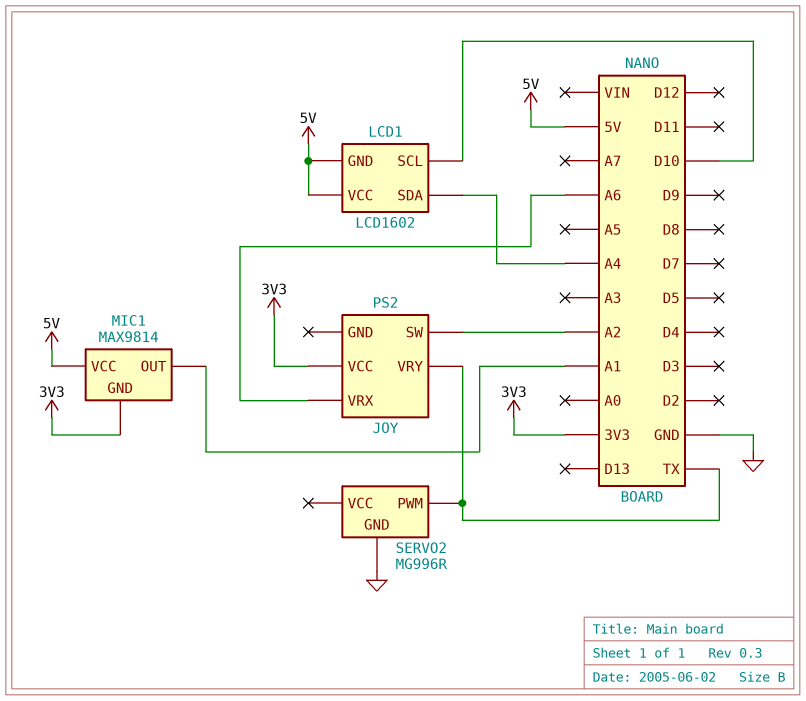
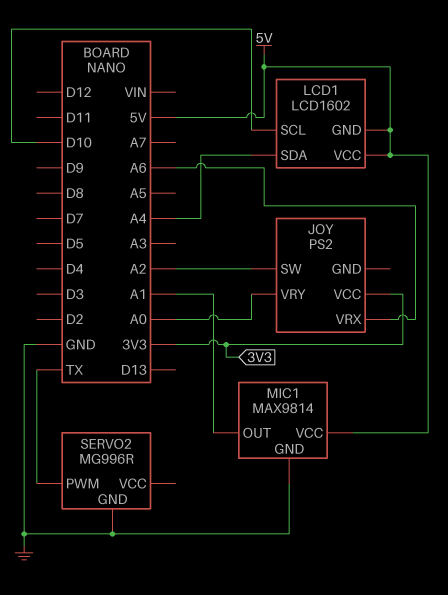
JOY pin VRY: TX -> A0
MIC1 pin GND: 3V3 -> GND

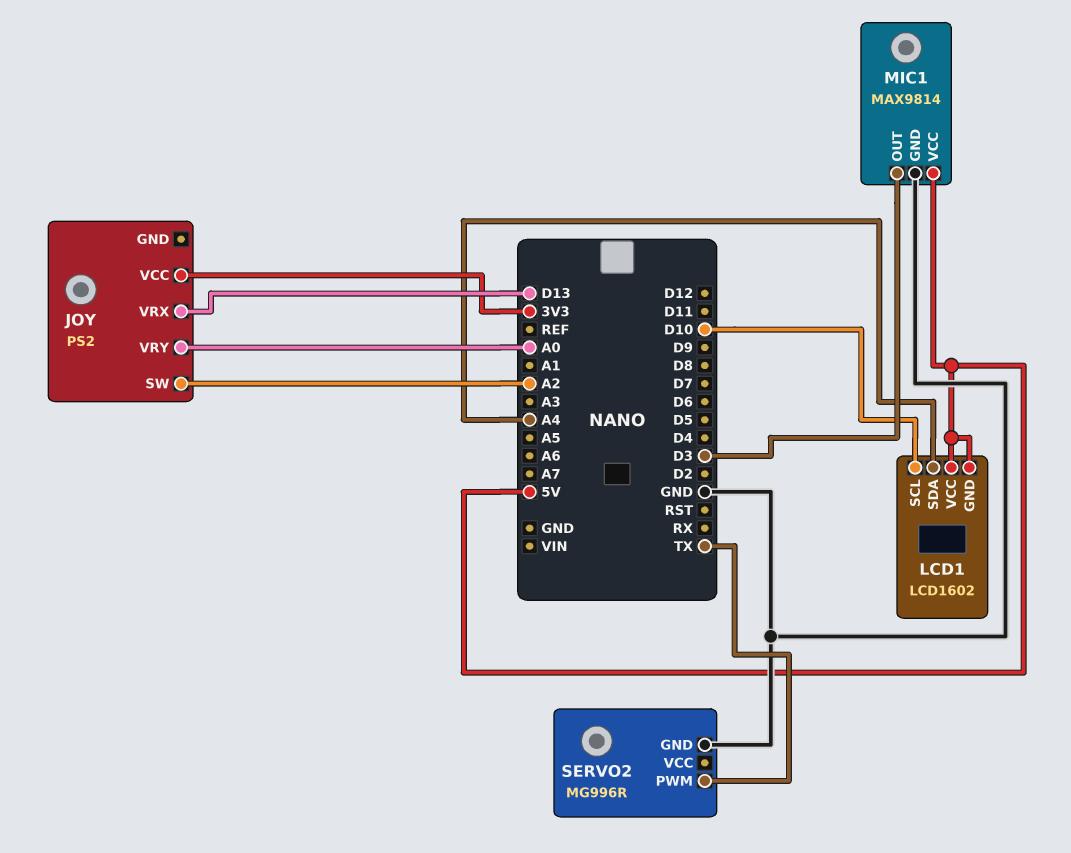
JOY pin VRX: A6 -> D13
MIC1 pin OUT: A1 -> D3

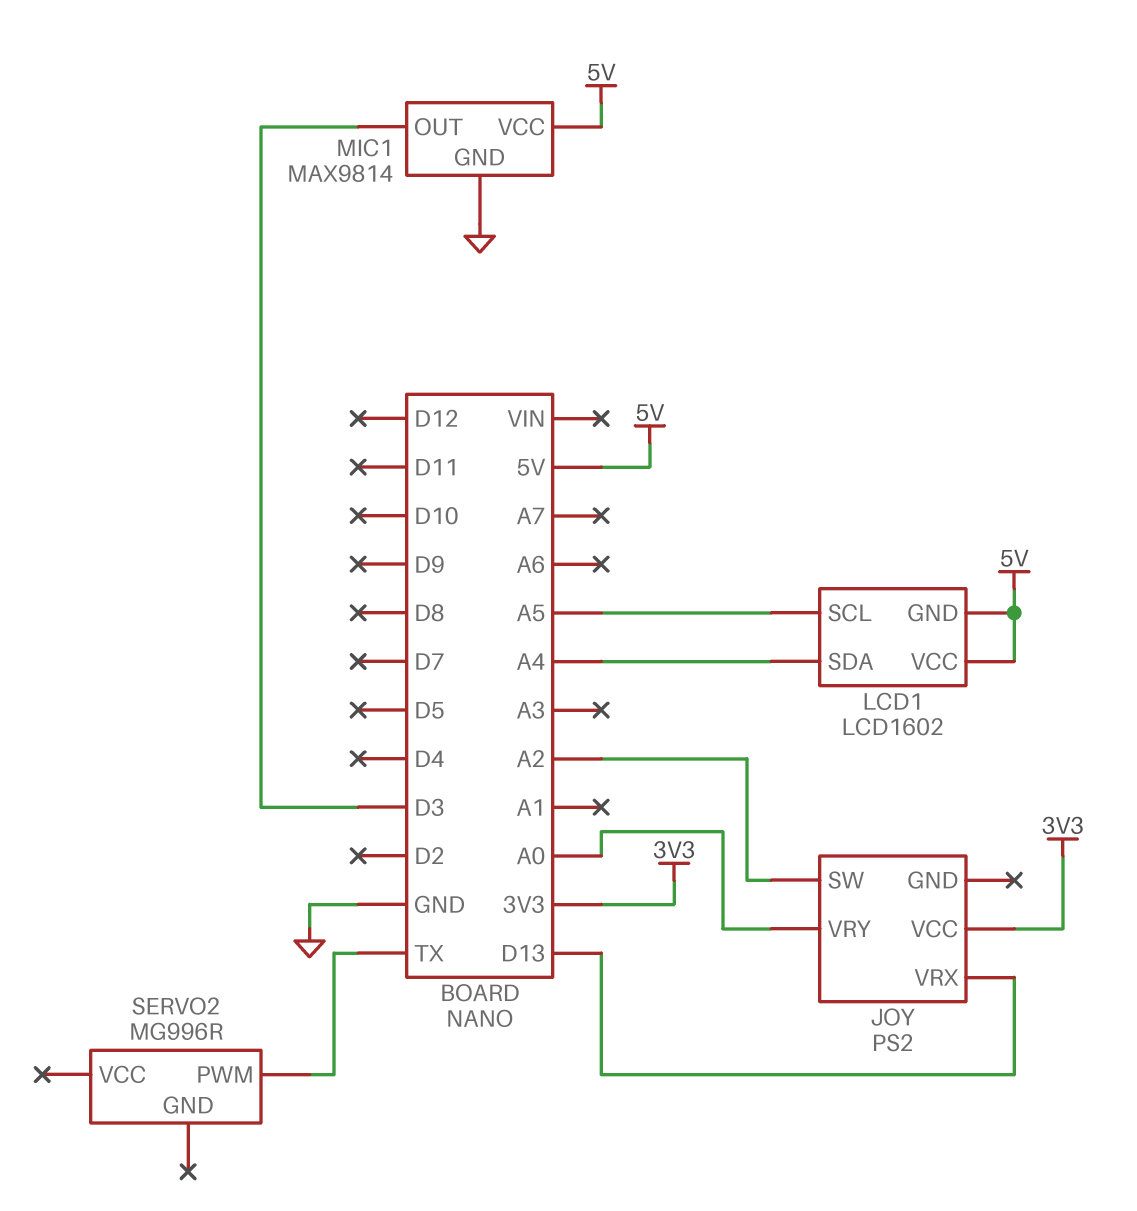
LCD1 pin SCL: D10 -> A5
SERVO2 pin GND: GND -> none

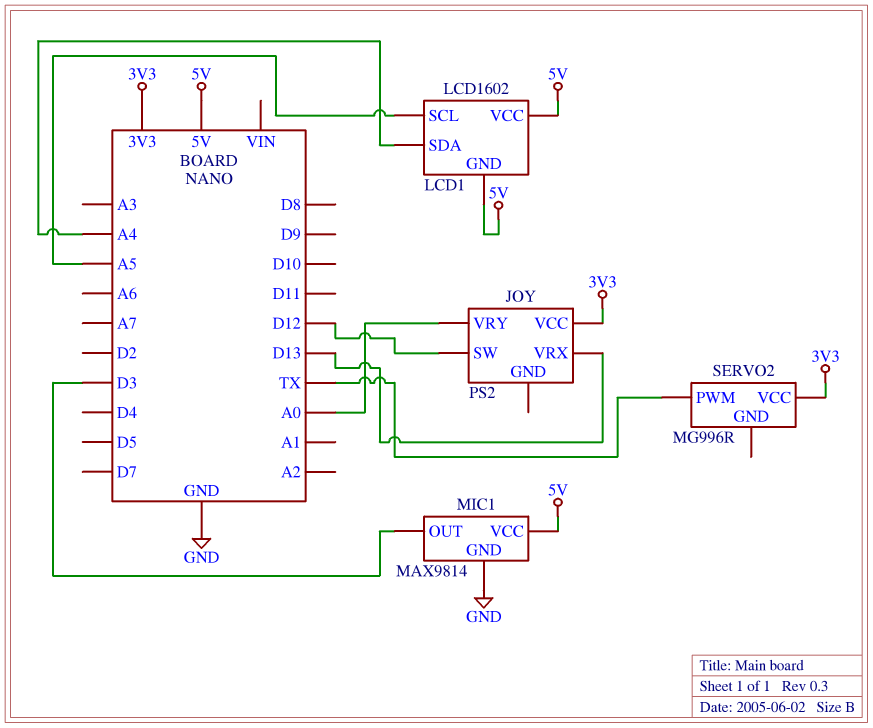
JOY pin SW: A2 -> D12
SERVO2 pin VCC: none -> 3V3

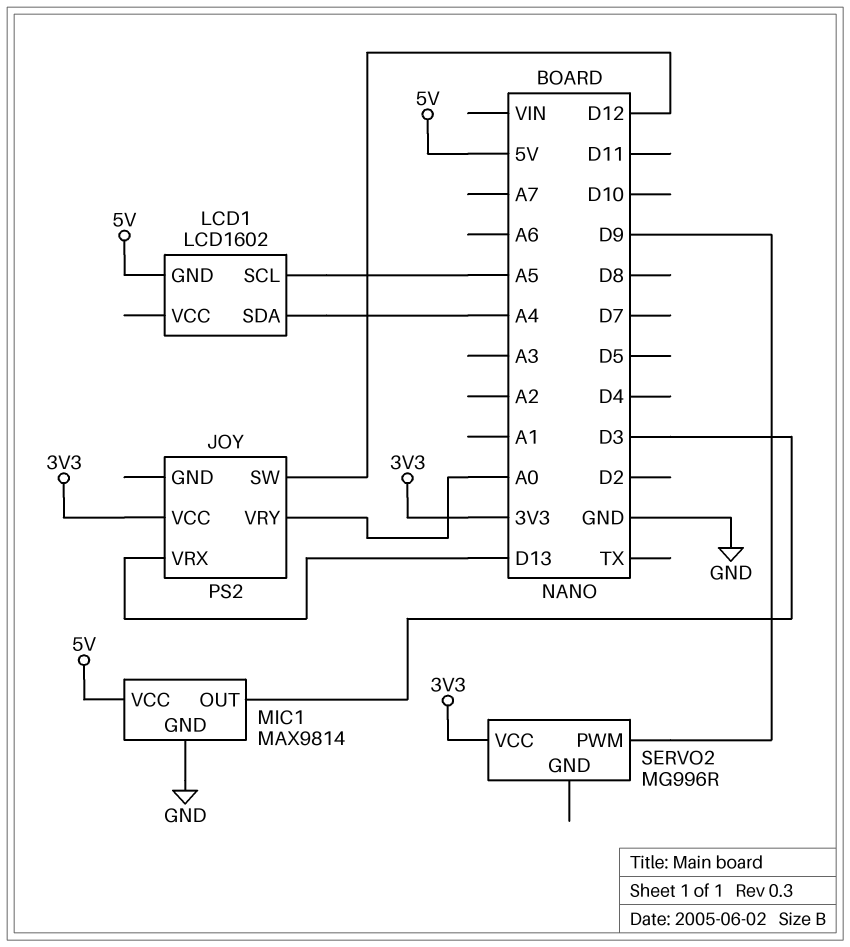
LCD1 pin VCC: 5V -> none
SERVO2 pin PWM: TX -> D9

